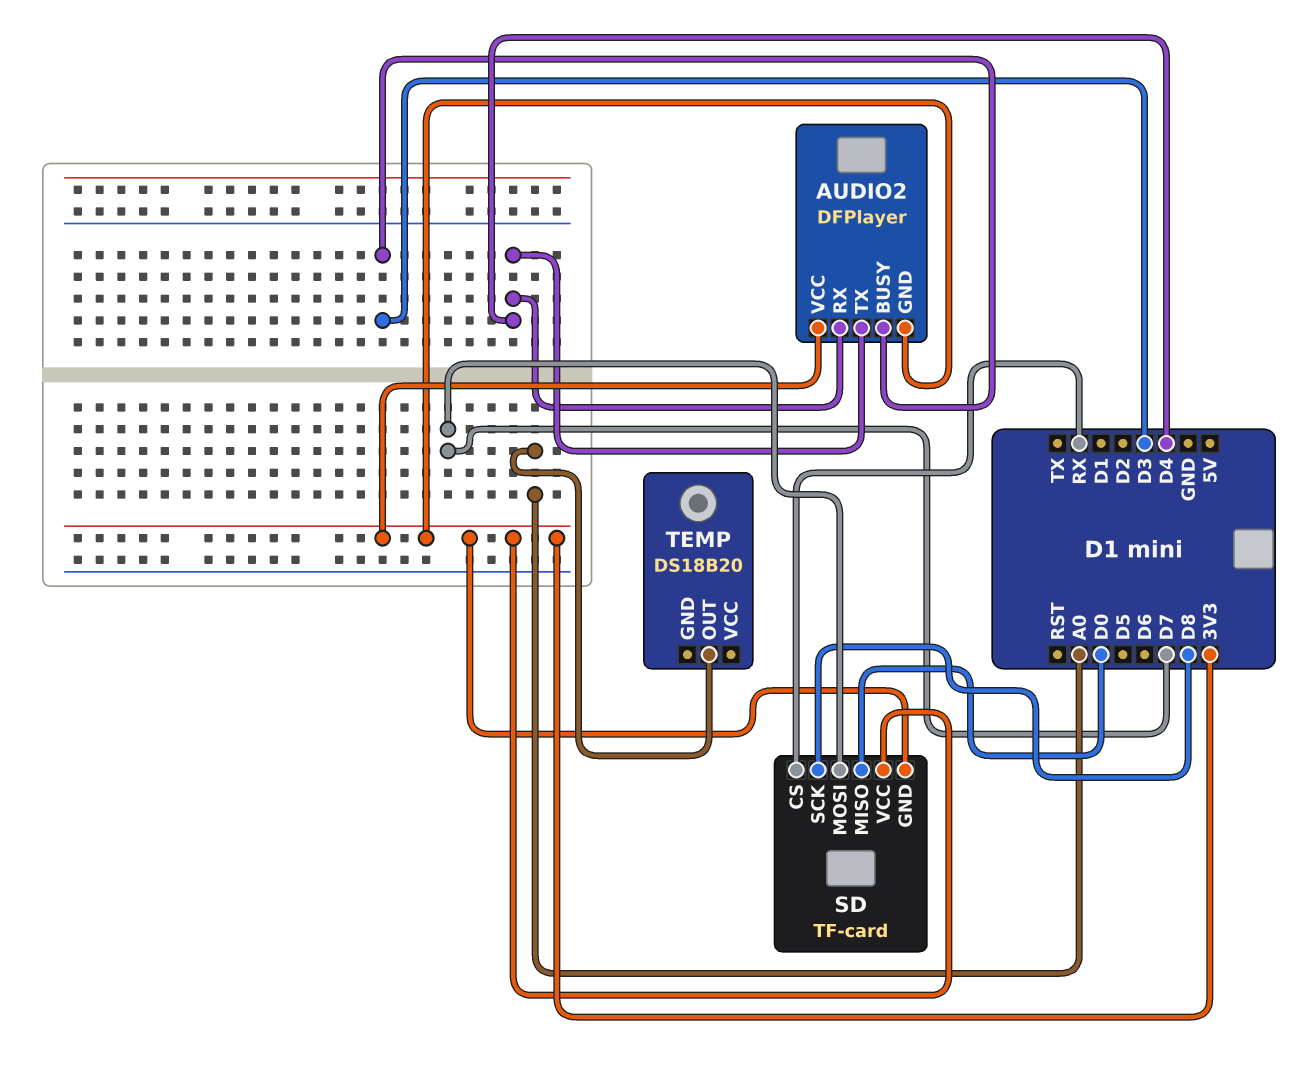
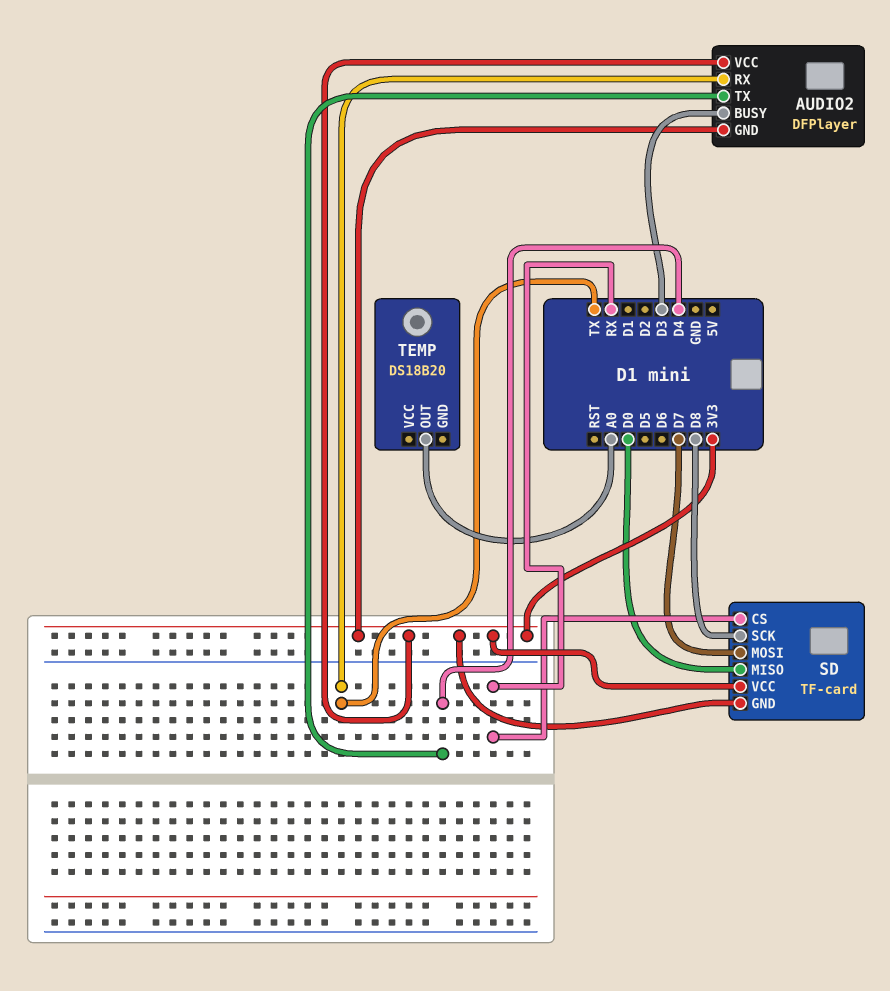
AUDIO2 pin RX: D4 -> TX

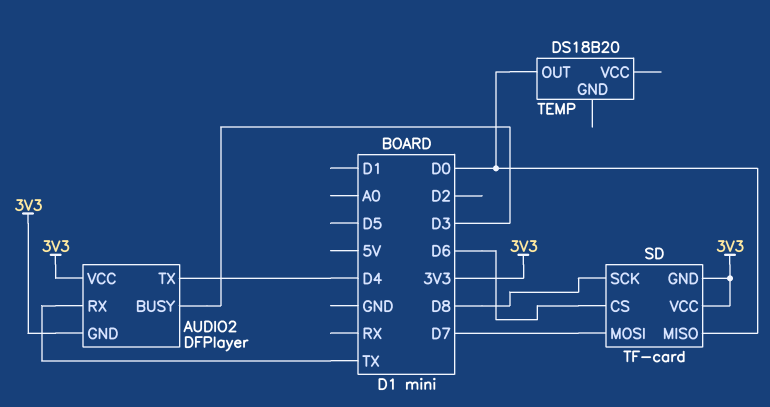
SD pin CS: RX -> D6
TEMP pin OUT: A0 -> D0

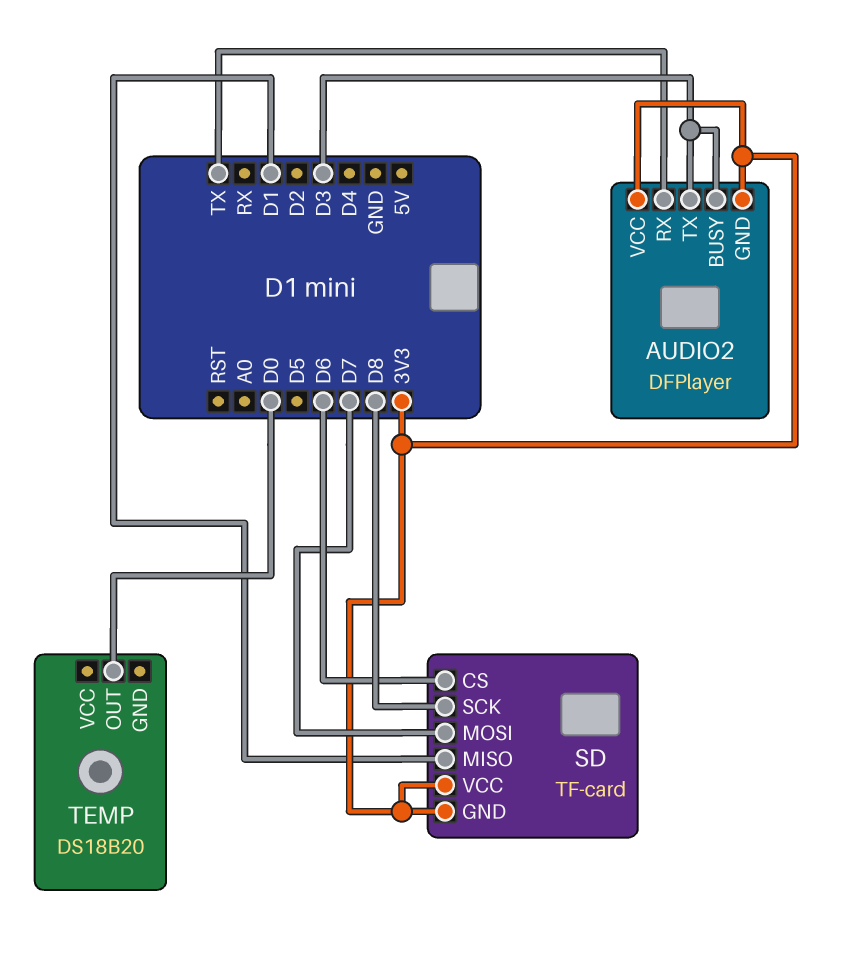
AUDIO2 pin TX: D4 -> D3
SD pin MISO: D0 -> D1

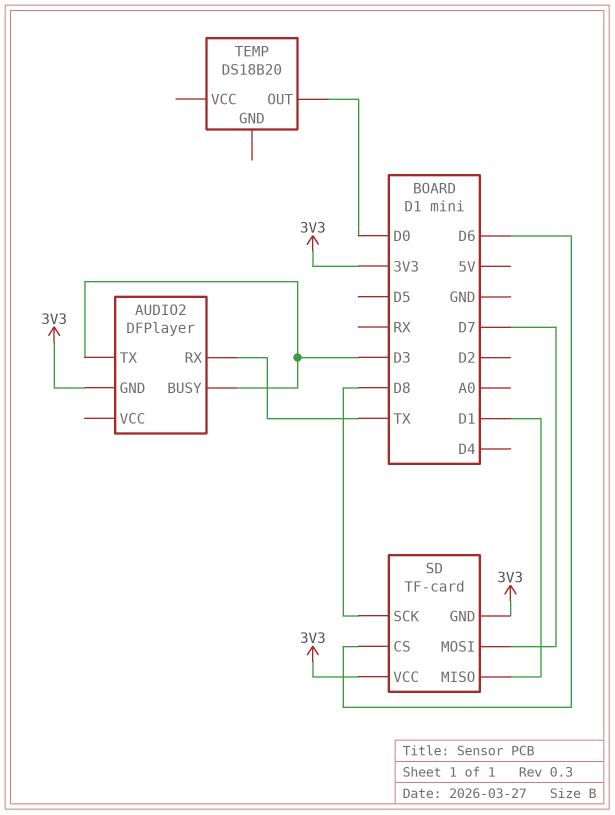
AUDIO2 pin VCC: 3V3 -> none

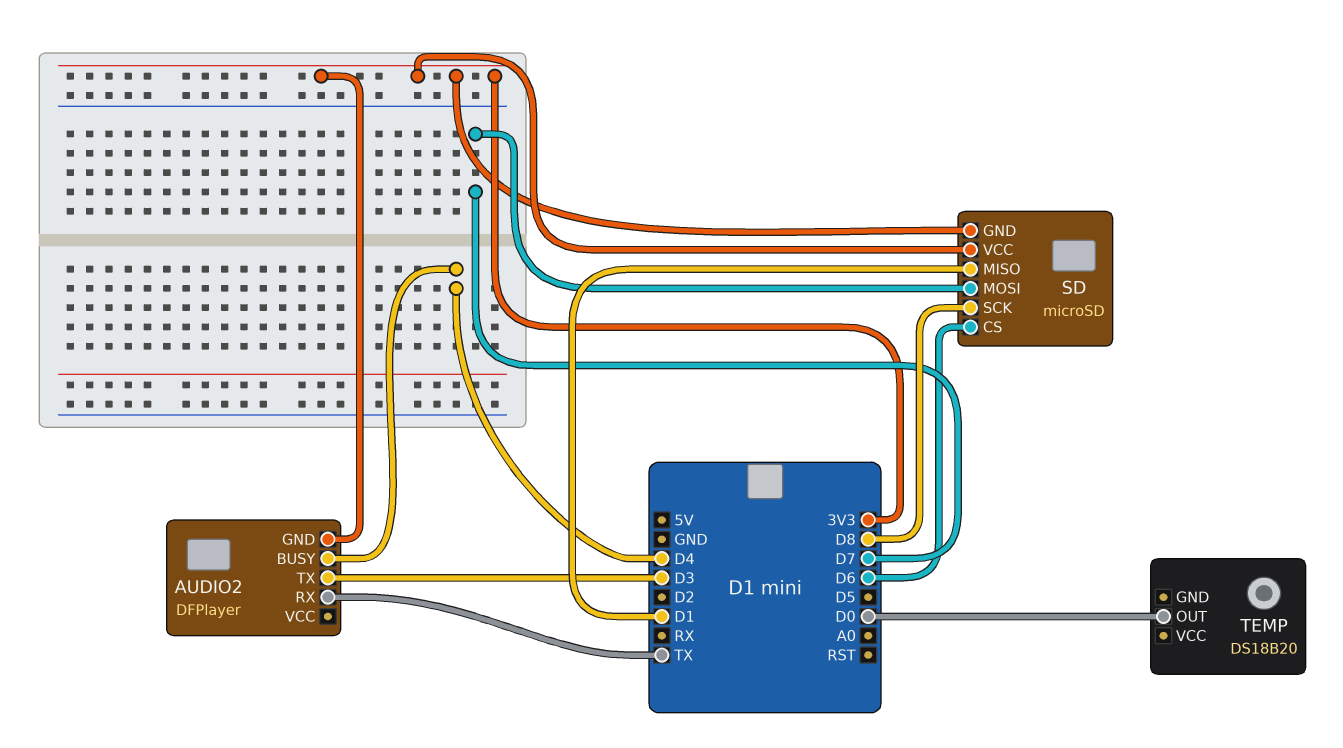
AUDIO2 pin BUSY: D3 -> D4
SD: TF-card -> microSD

